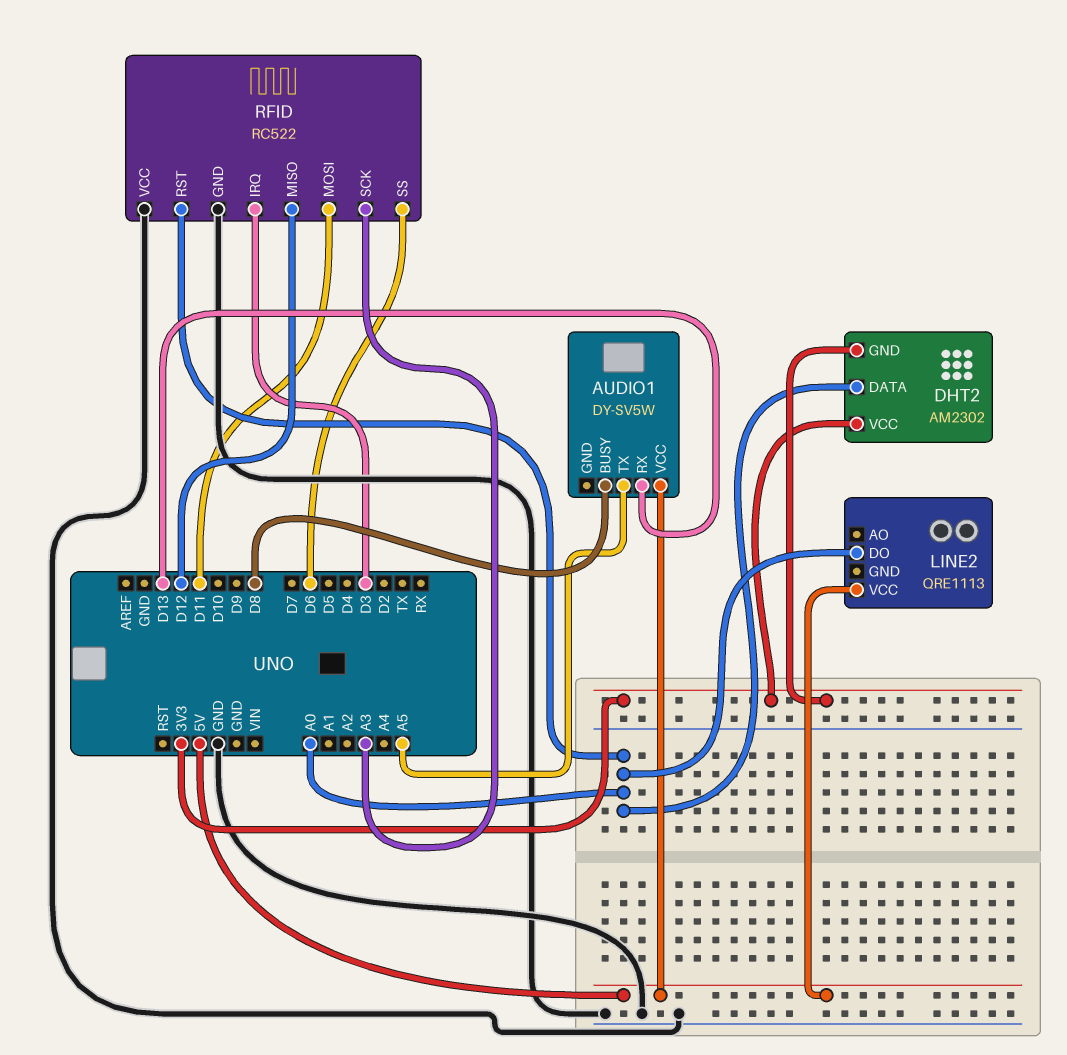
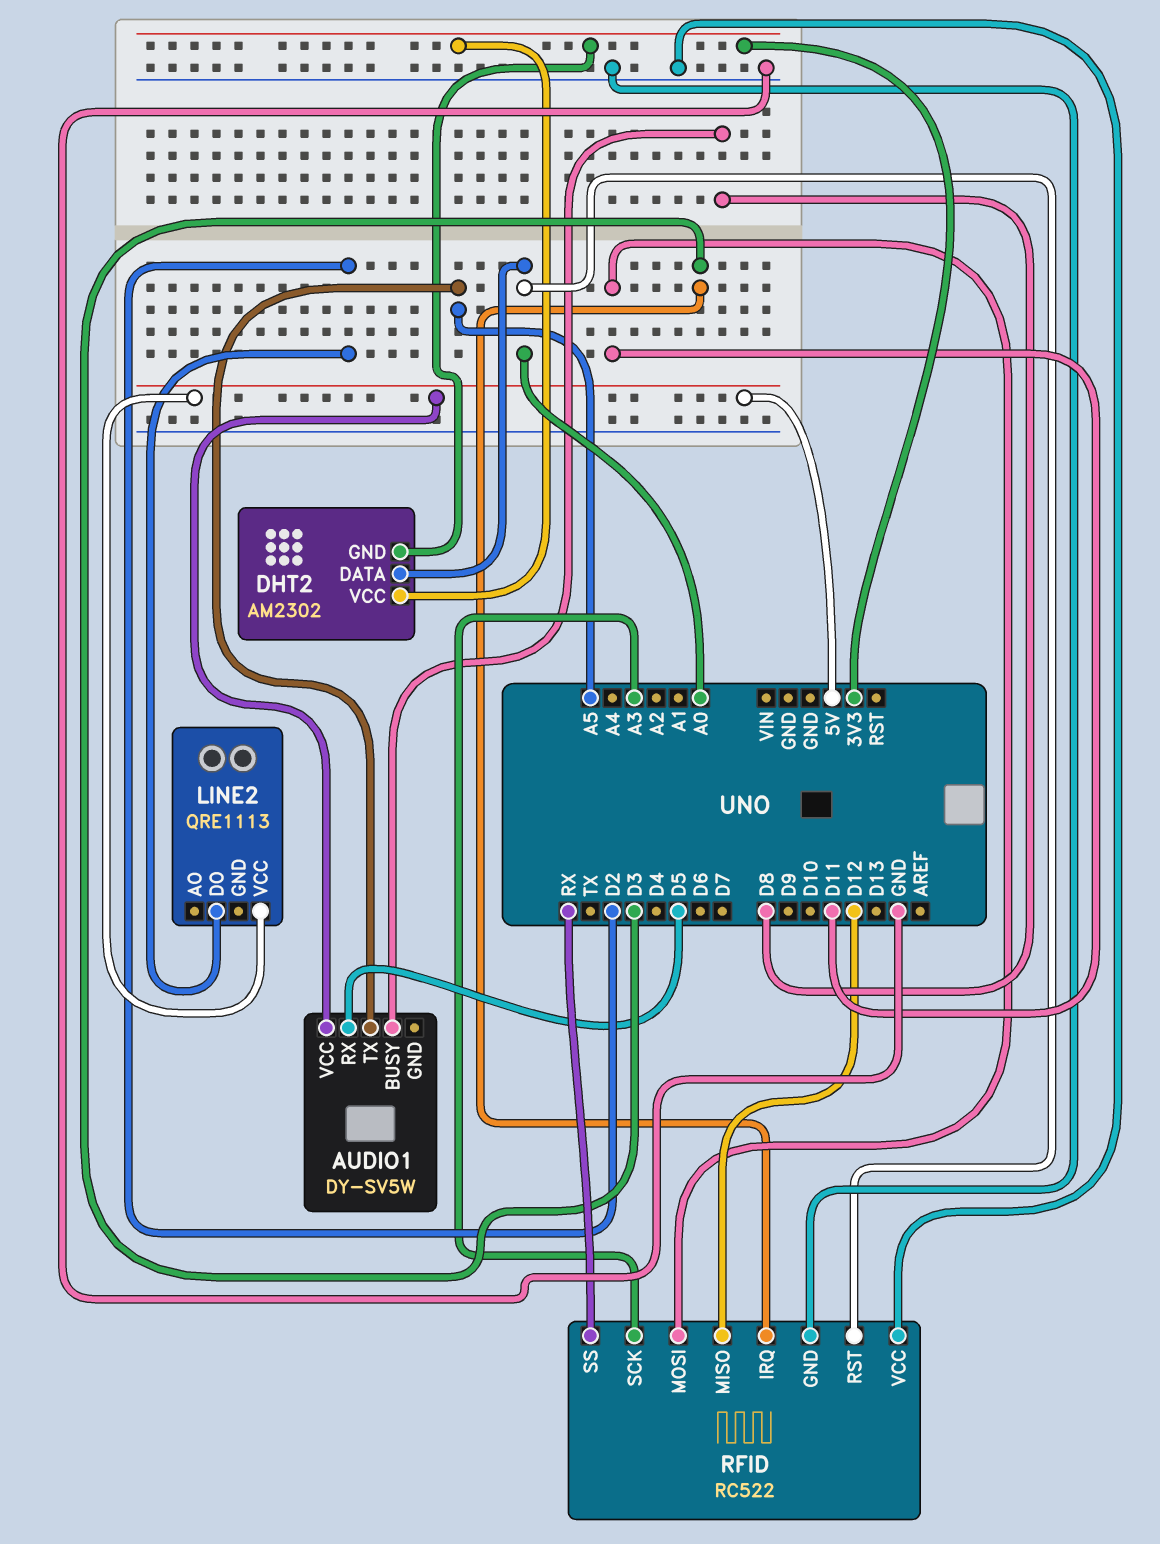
AUDIO1 pin RX: D13 -> D5
LINE2 pin DO: A0 -> D2
RFID pin SS: D6 -> RX

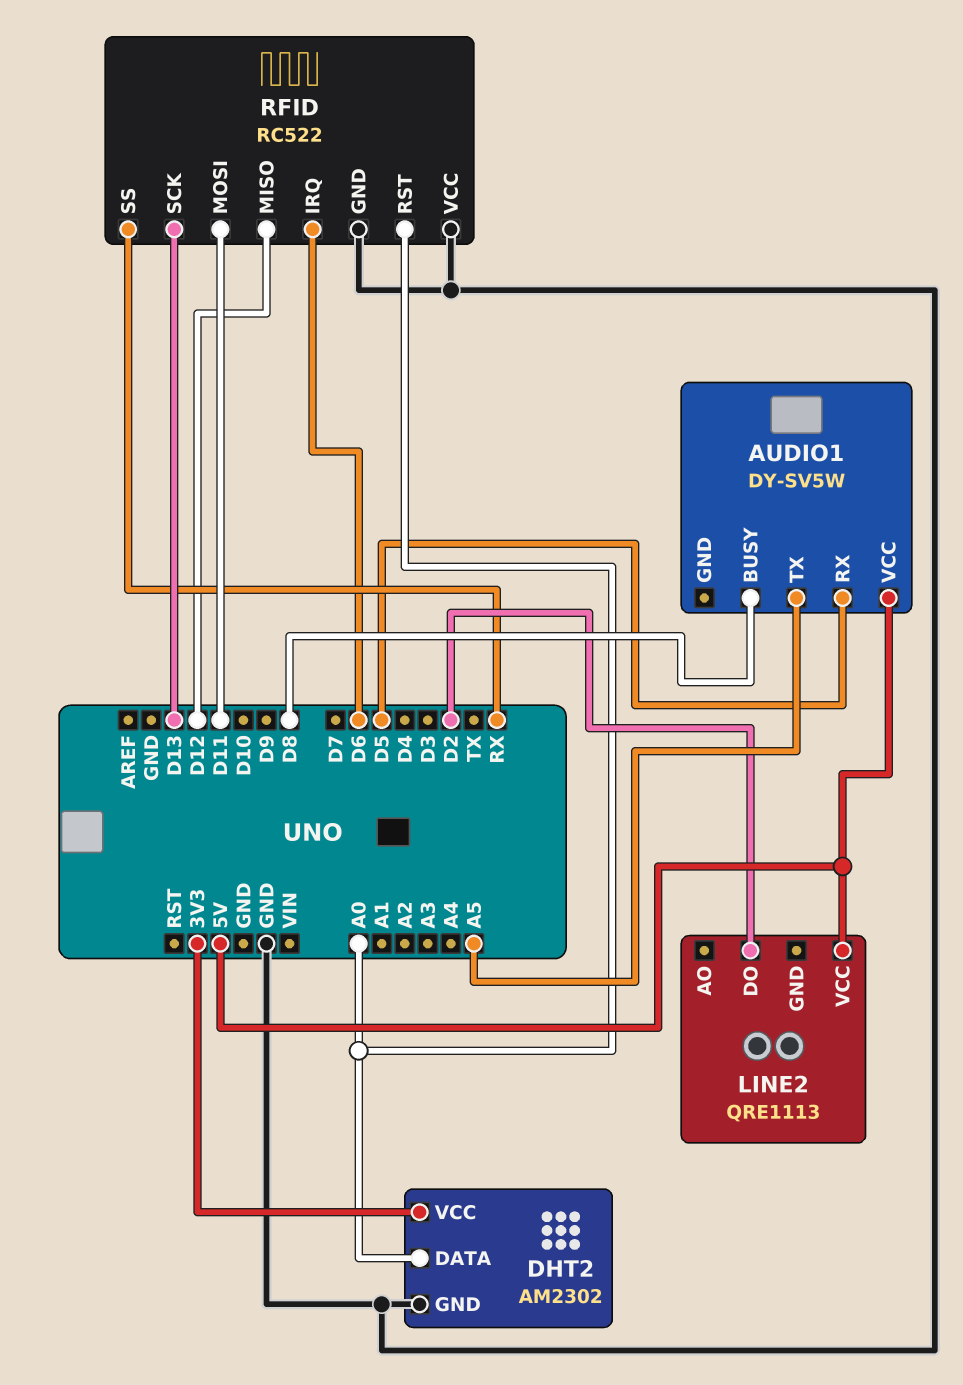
DHT2 pin GND: 3V3 -> GND
RFID pin IRQ: D3 -> D6
RFID pin SCK: A3 -> D13

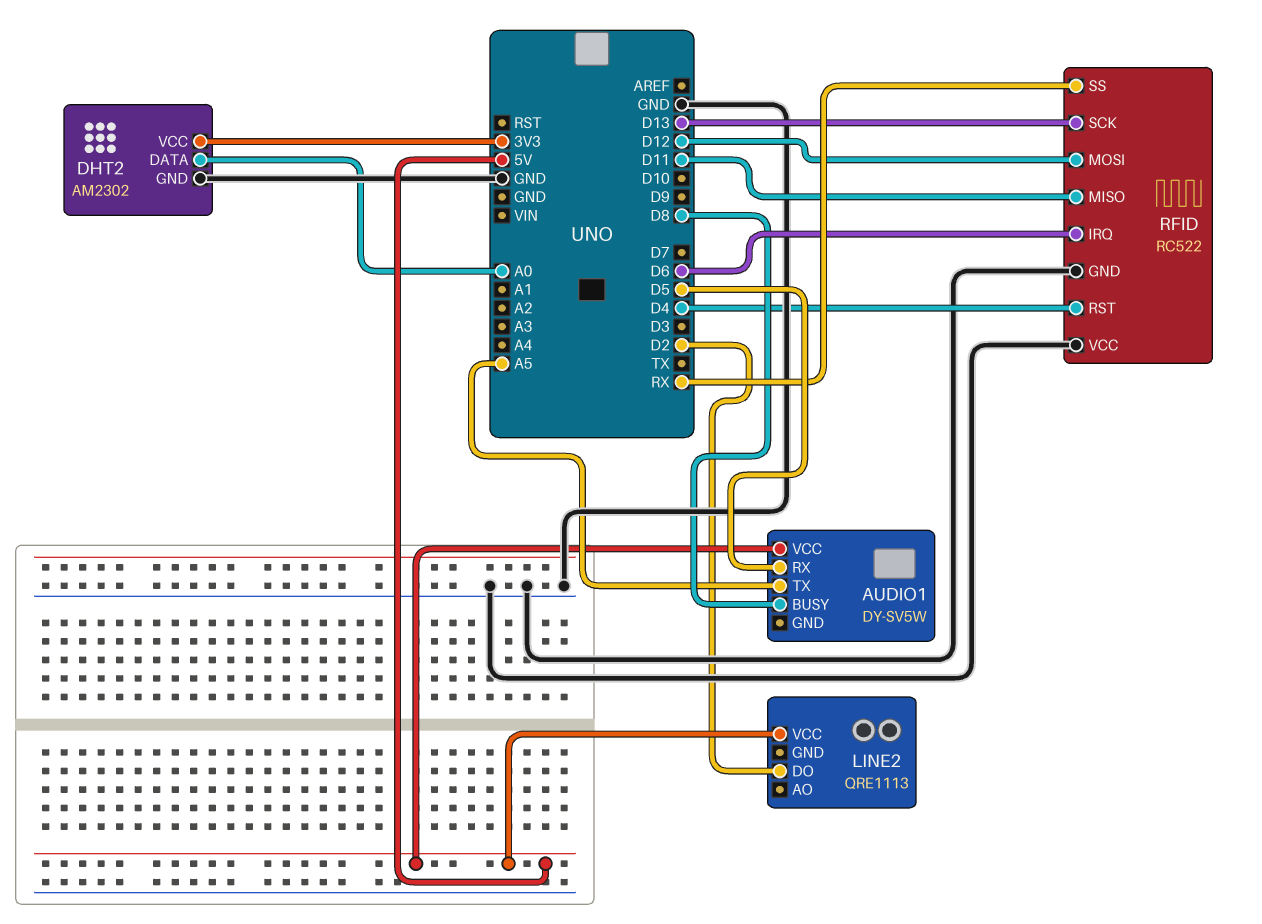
RFID pin MISO: D12 -> D11
RFID pin MOSI: D11 -> D12
RFID pin RST: A0 -> D4

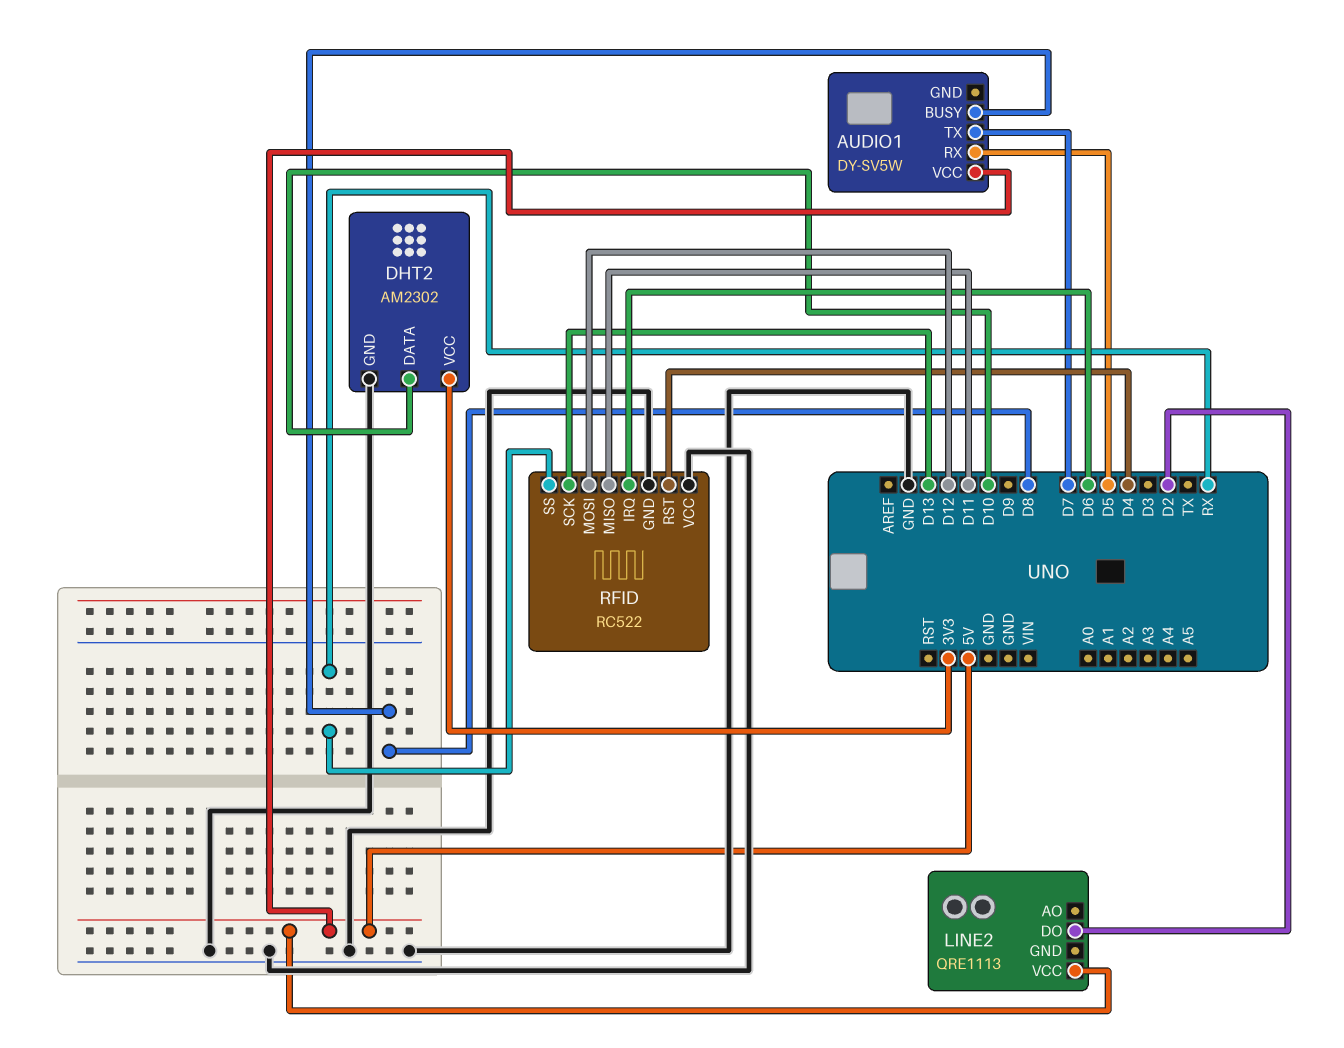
AUDIO1 pin TX: A5 -> D7
DHT2 pin DATA: A0 -> D10

